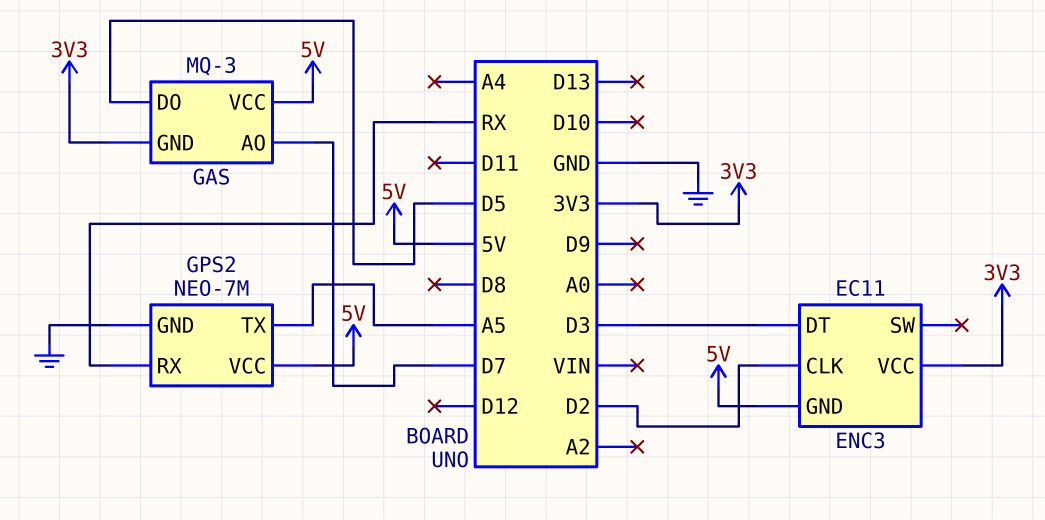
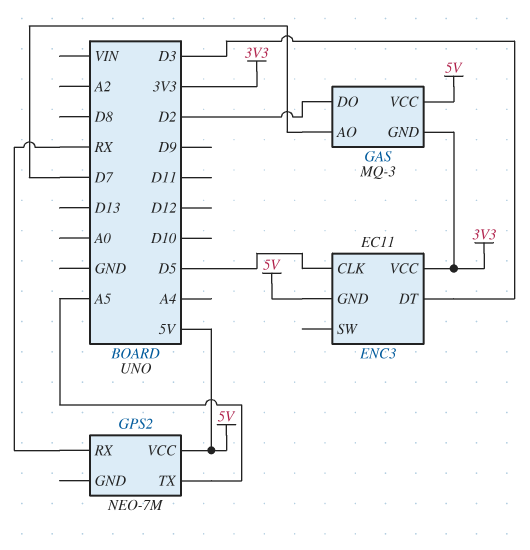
ENC3 pin CLK: D2 -> D5
GAS pin DO: D5 -> D2
GPS2 pin GND: GND -> none

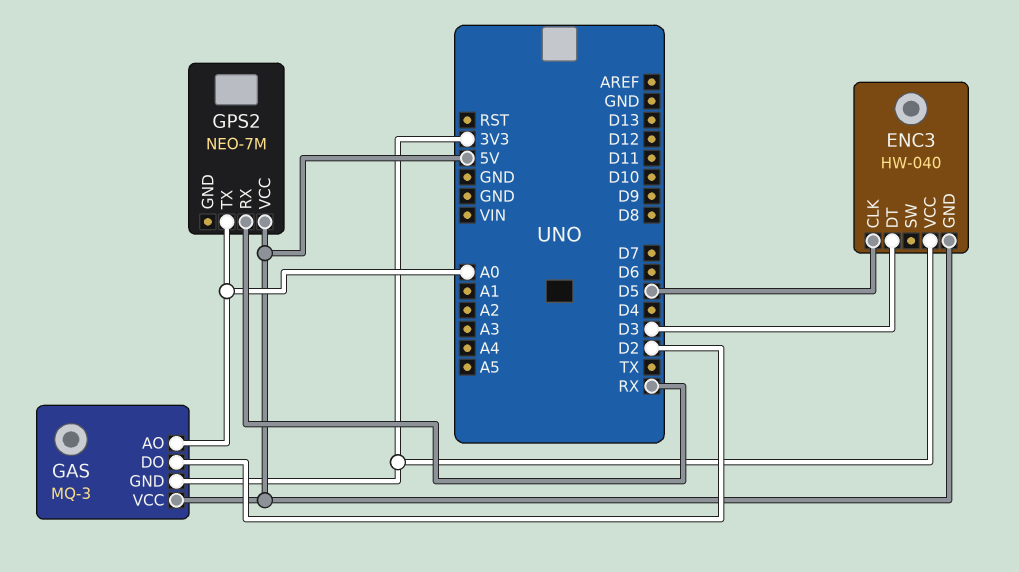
ENC3: EC11 -> HW-040
GAS pin AO: D7 -> A0
GPS2 pin TX: A5 -> A0

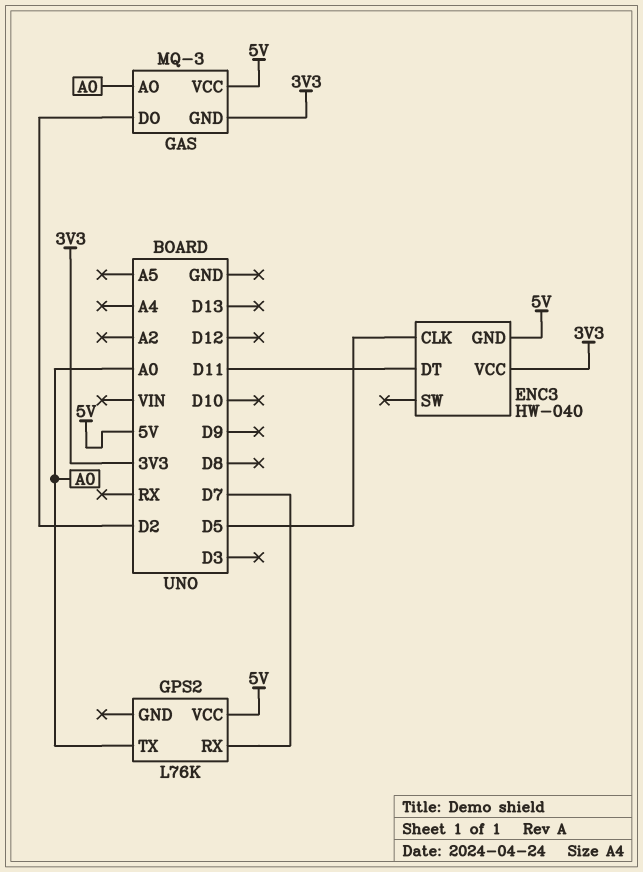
ENC3 pin DT: D3 -> D11
GPS2: NEO-7M -> L76K
GPS2 pin RX: RX -> D7

